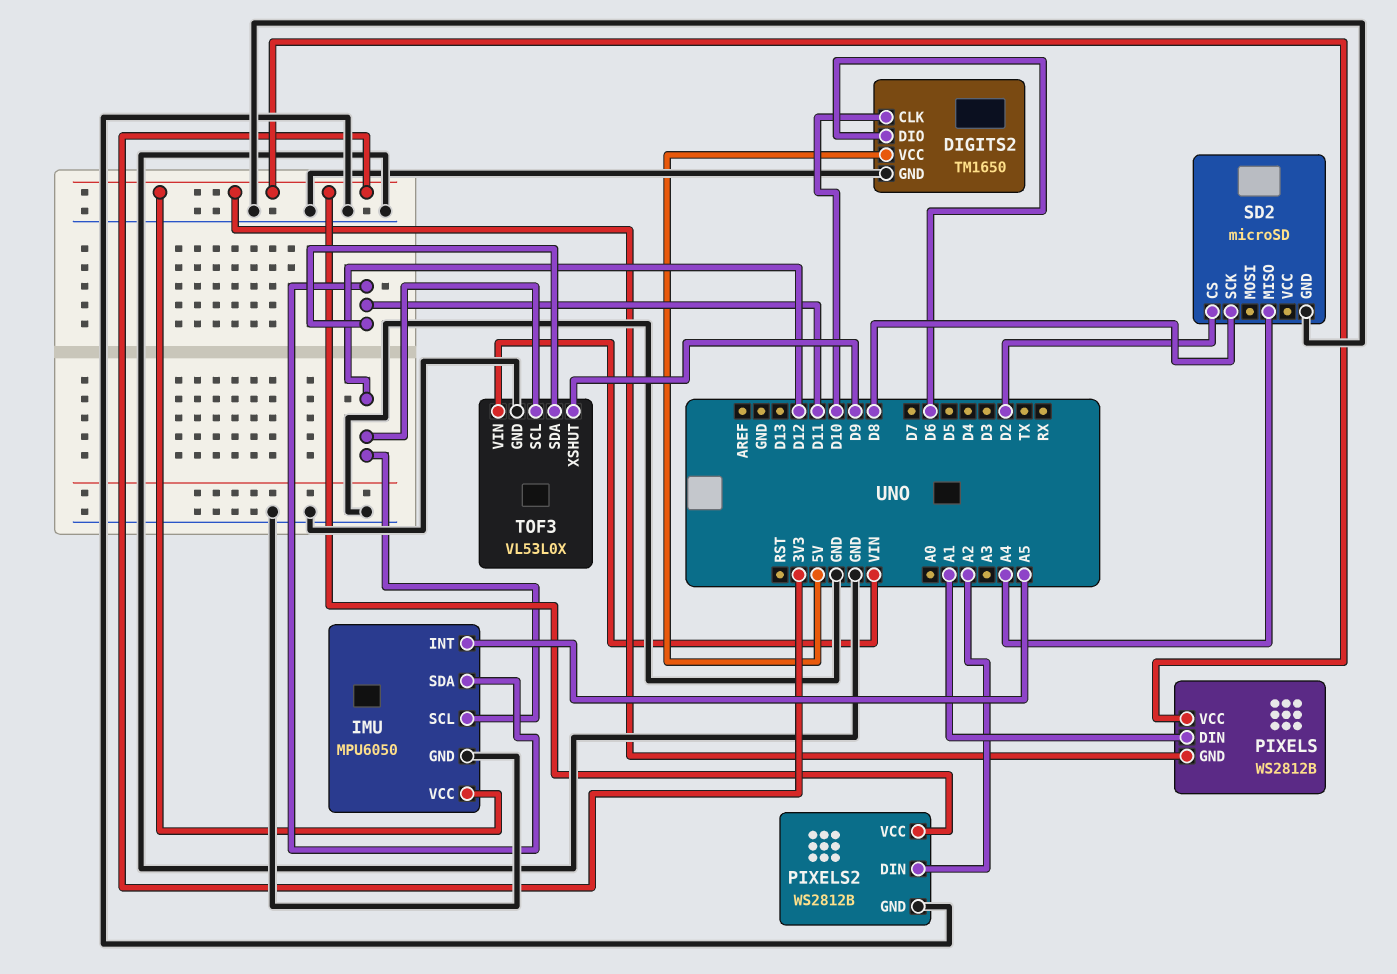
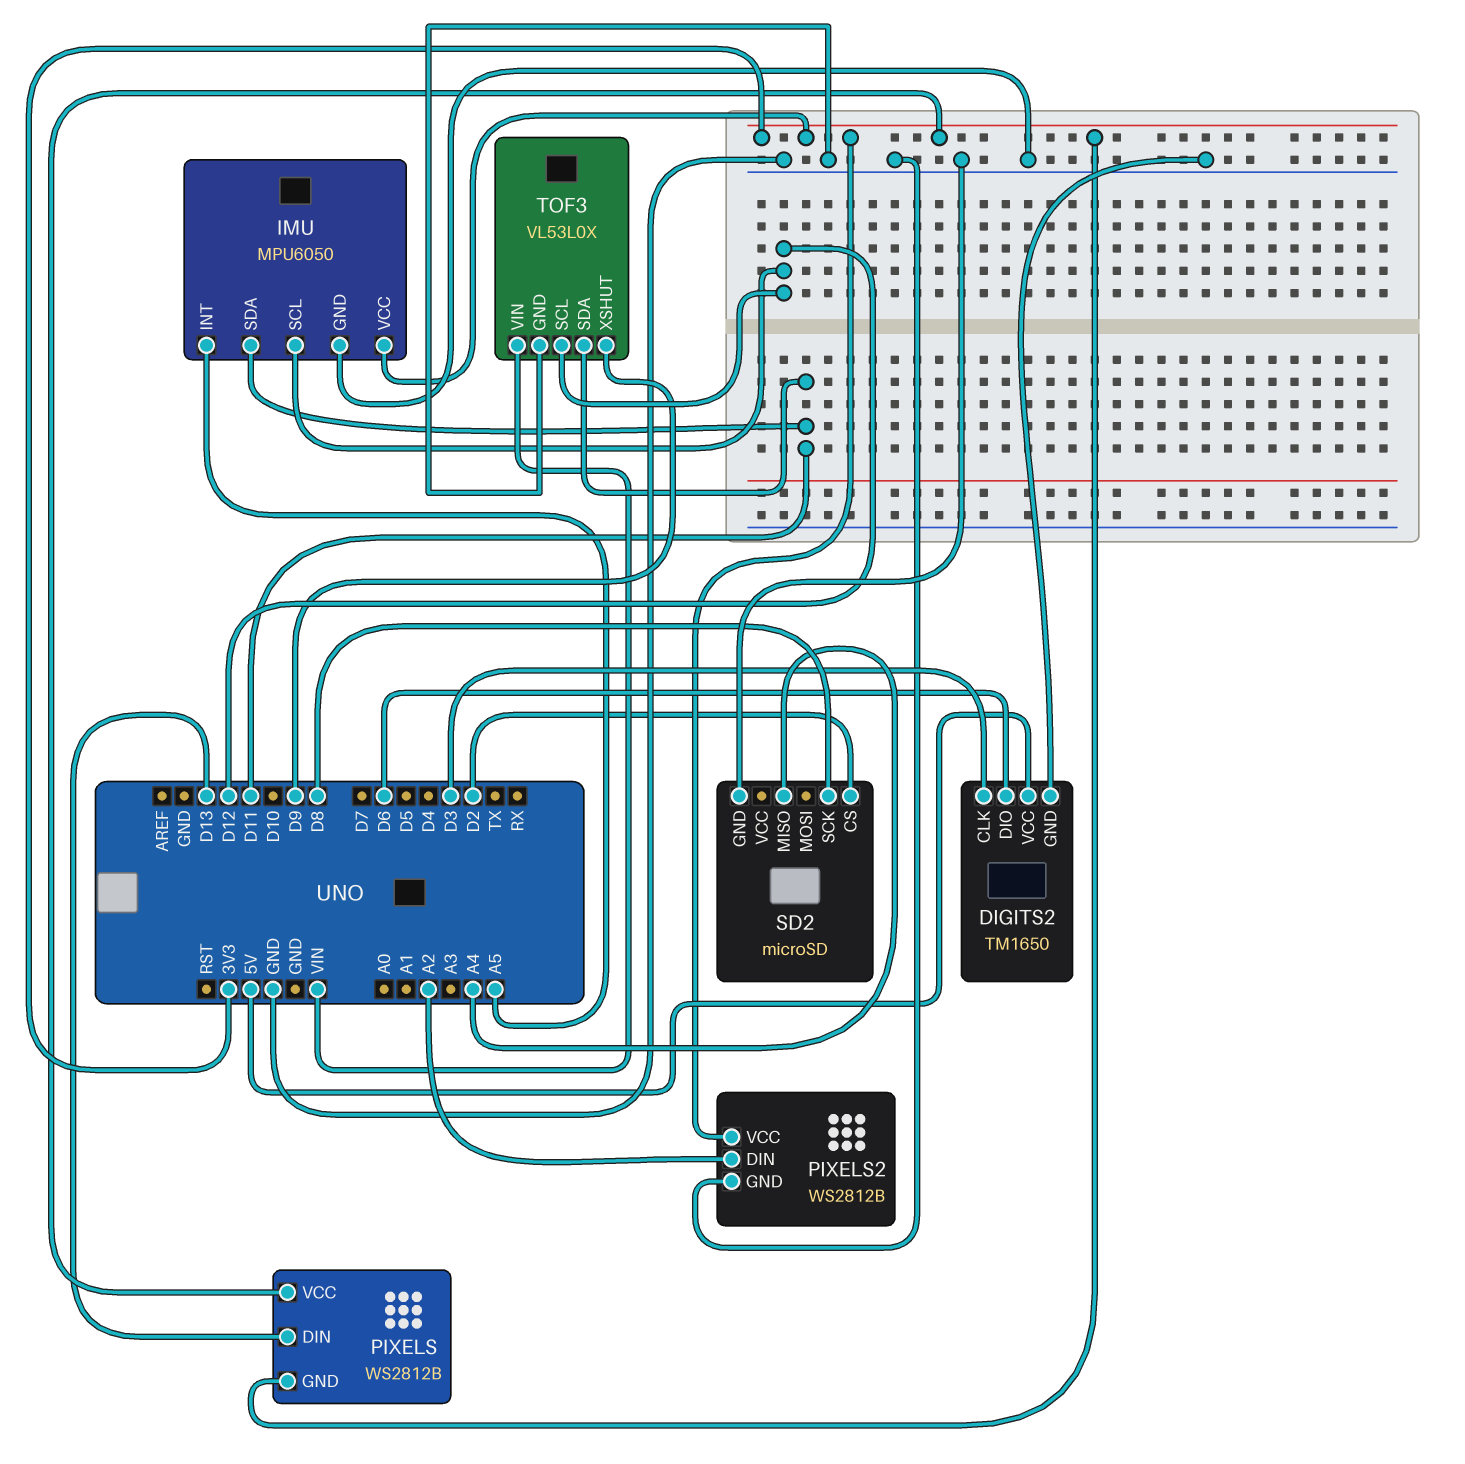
DIGITS2 pin CLK: D10 -> D3
PIXELS pin DIN: A1 -> D13

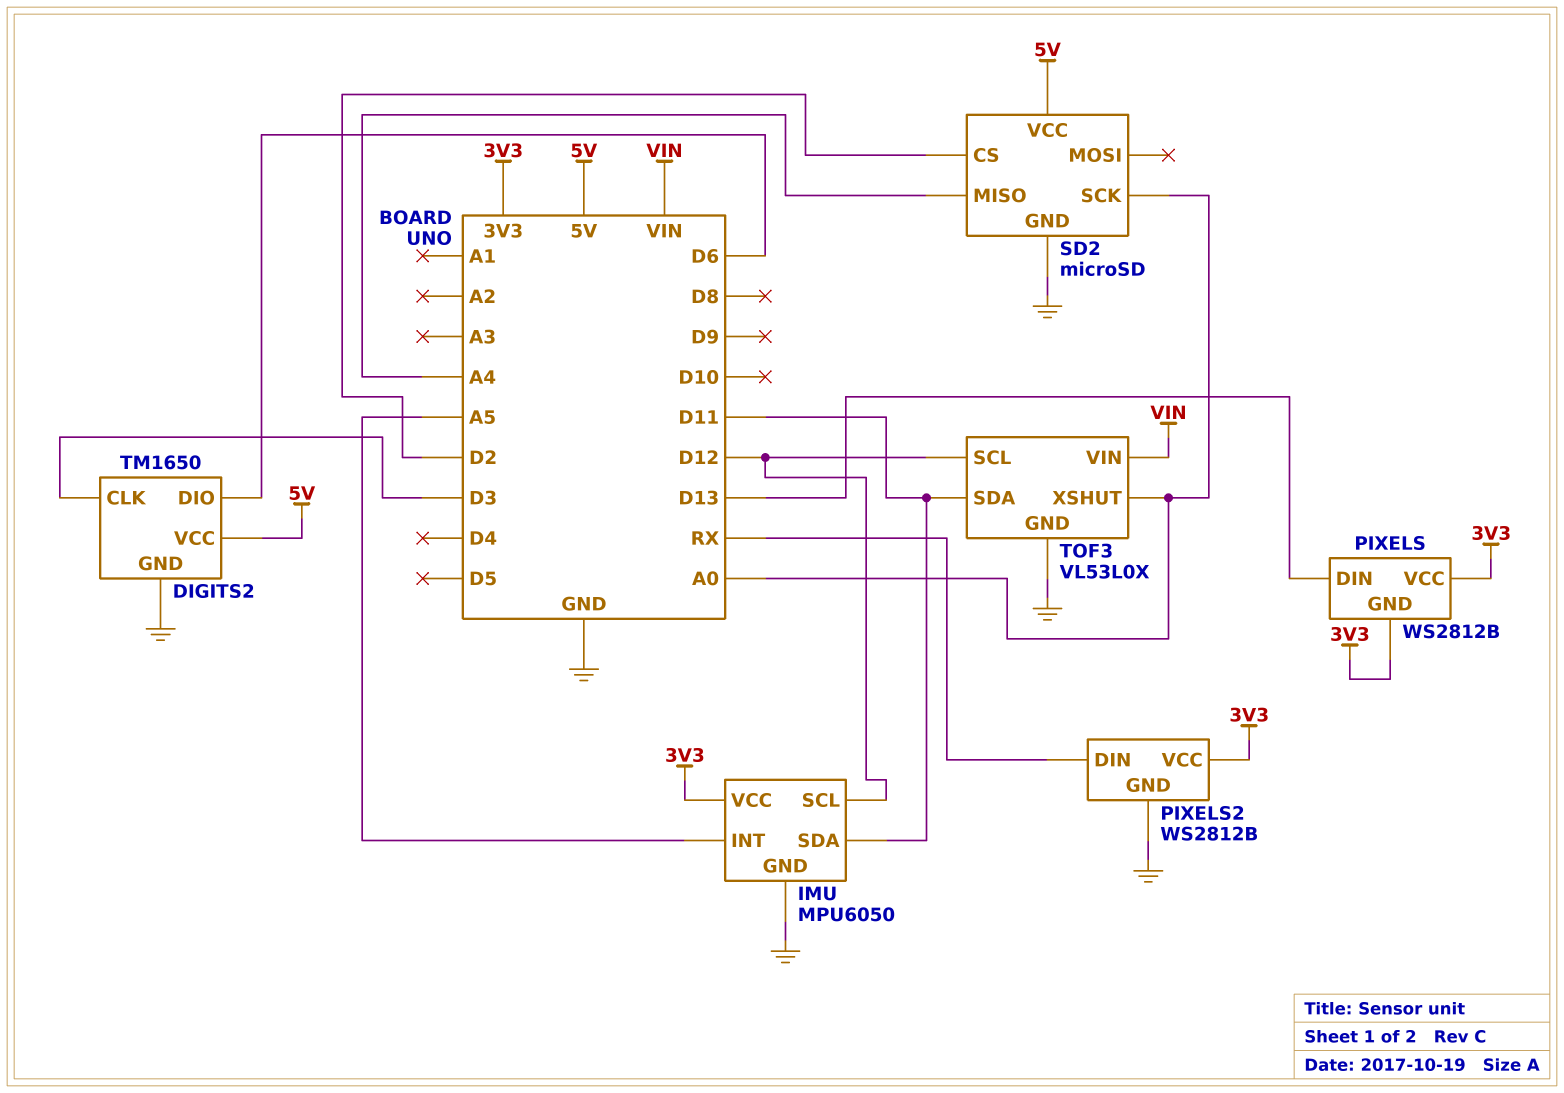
PIXELS2 pin DIN: A2 -> RX
SD2 pin SCK: D8 -> A0
SD2 pin VCC: none -> 5V
TOF3 pin XSHUT: D9 -> A0

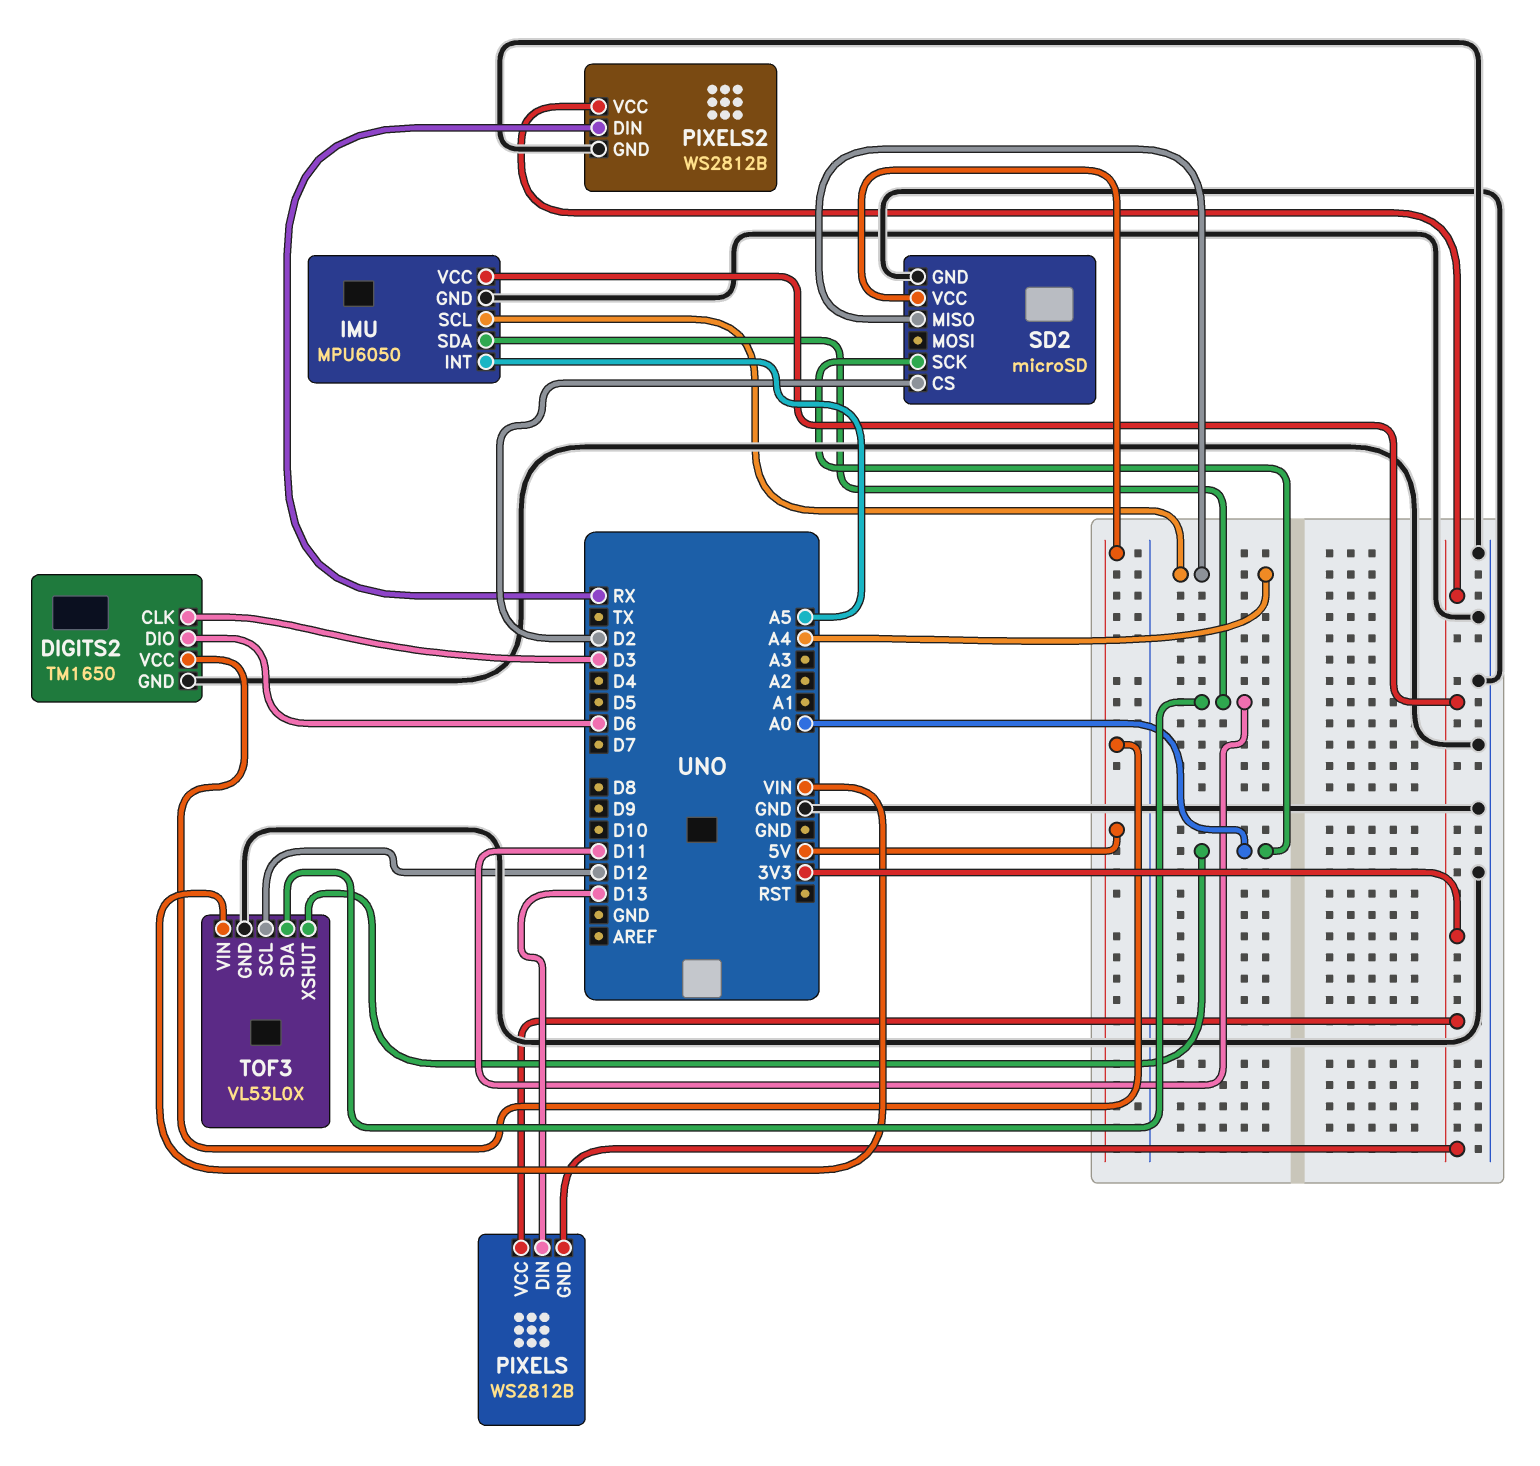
IMU pin SCL: D12 -> A4

